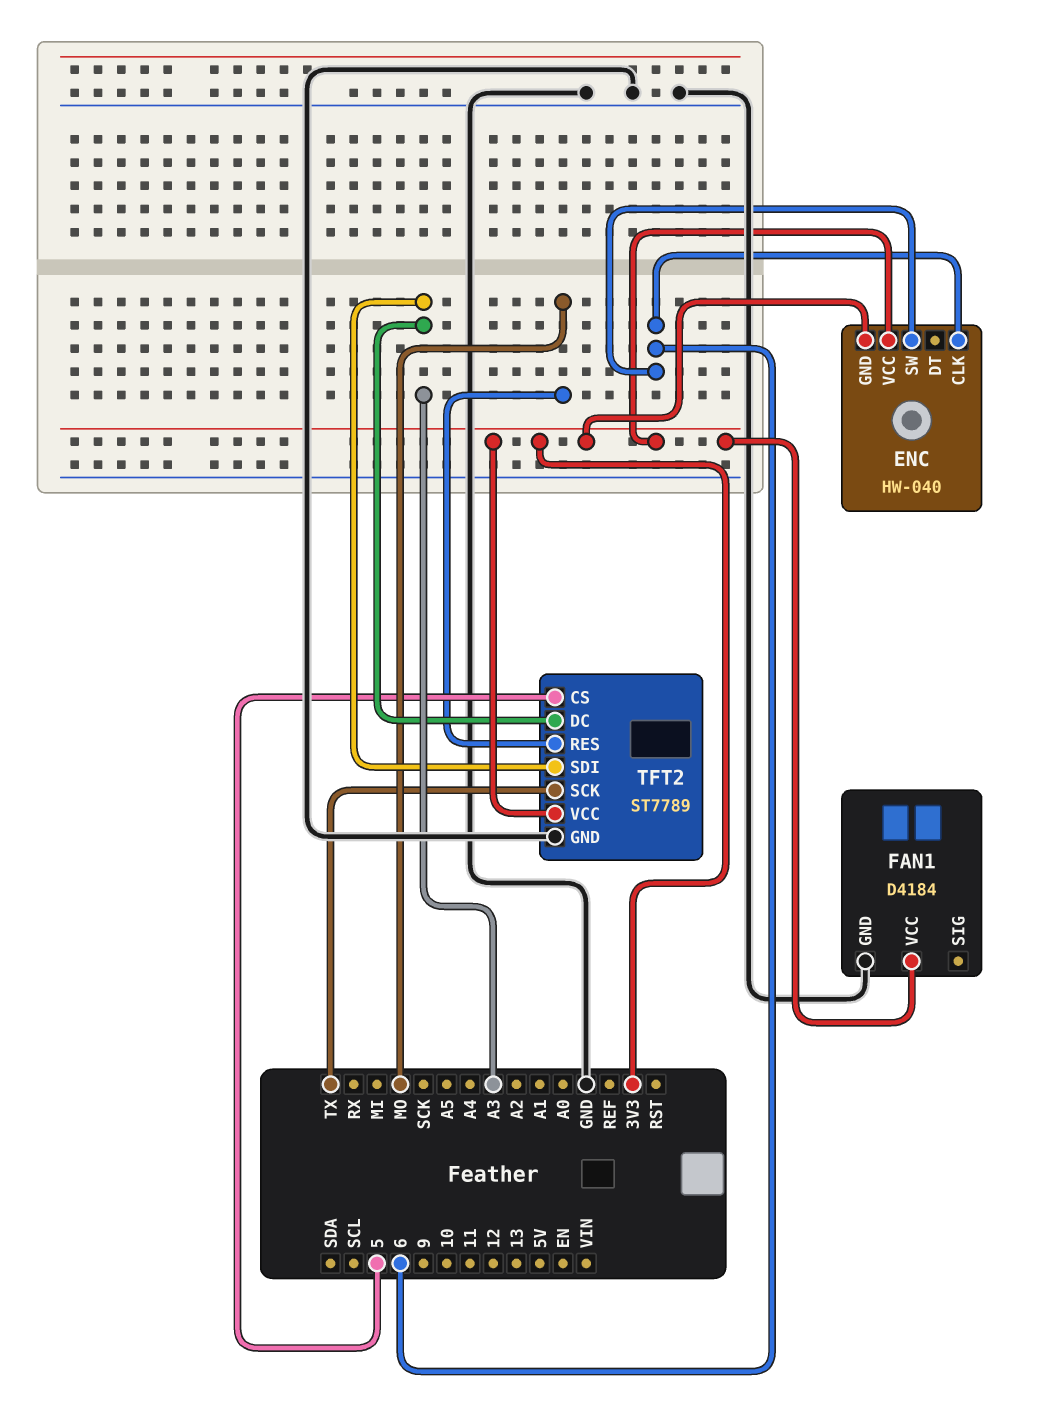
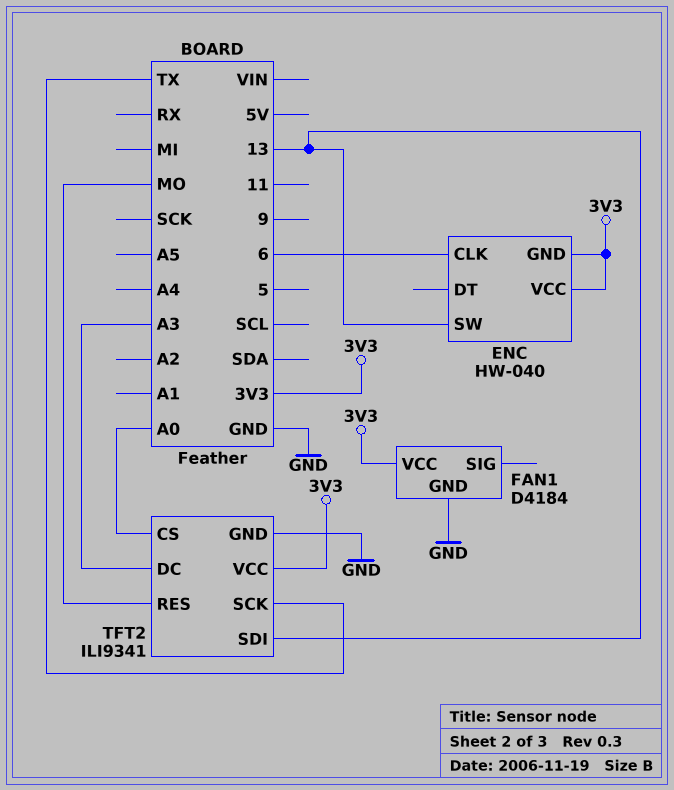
ENC pin SW: 6 -> 13
TFT2: ST7789 -> ILI9341
TFT2 pin CS: 5 -> A0
TFT2 pin SDI: A3 -> 13

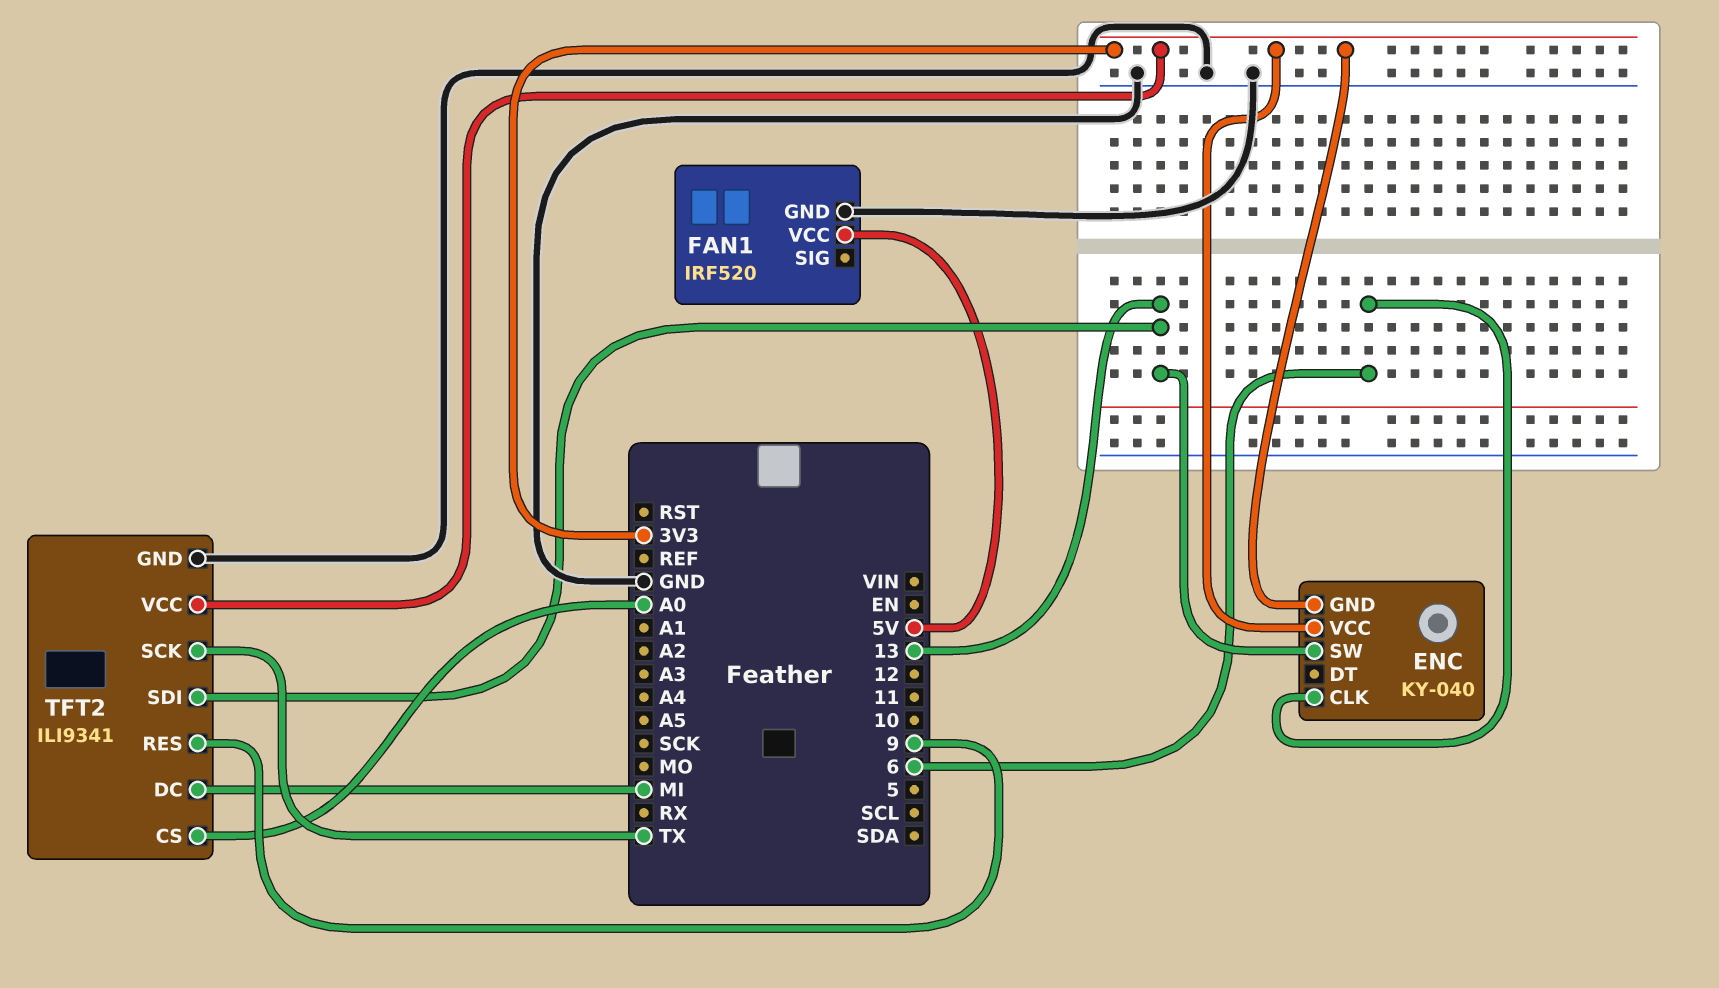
ENC: HW-040 -> KY-040
FAN1: D4184 -> IRF520
FAN1 pin VCC: 3V3 -> 5V
TFT2 pin DC: A3 -> MI
TFT2 pin RES: MO -> 9

